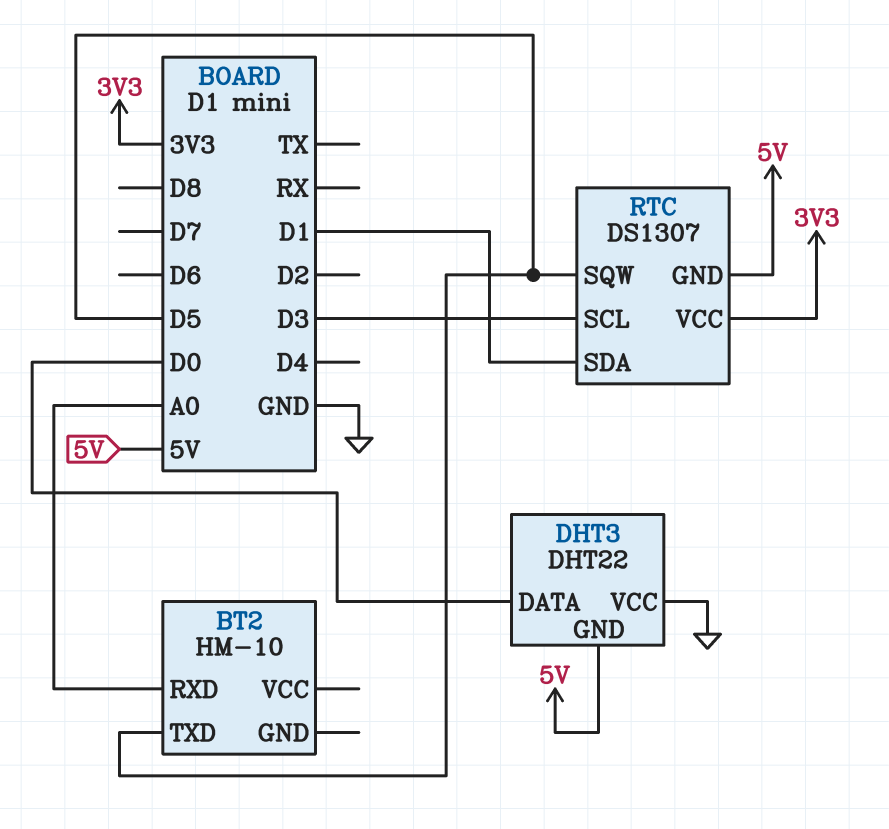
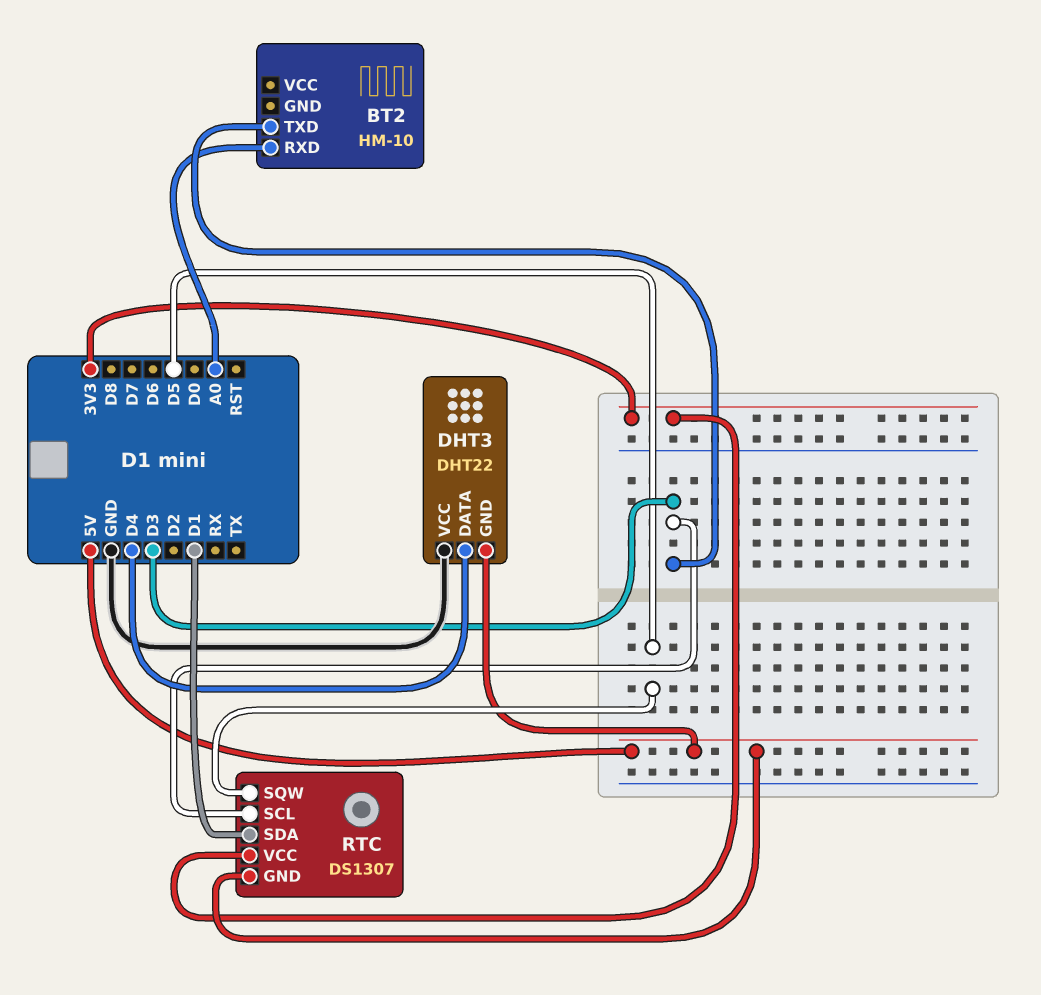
BT2 pin TXD: D5 -> D3
DHT3 pin DATA: D0 -> D4

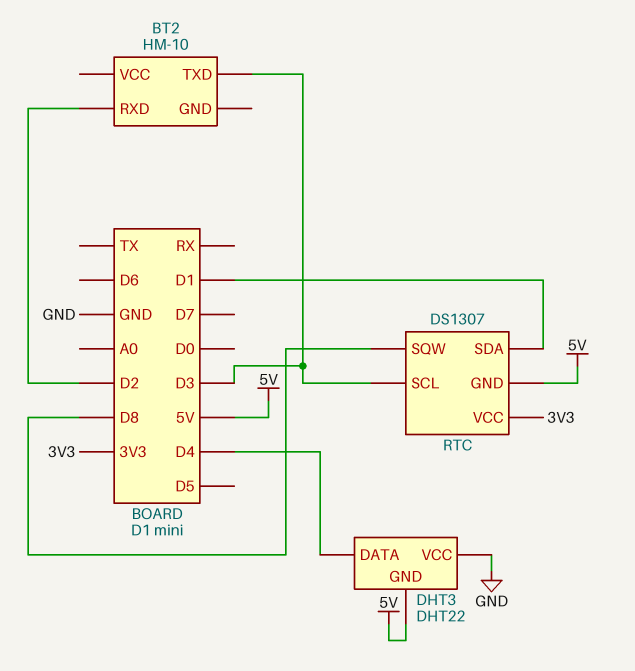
BT2 pin RXD: A0 -> D2
RTC pin SQW: D5 -> D8

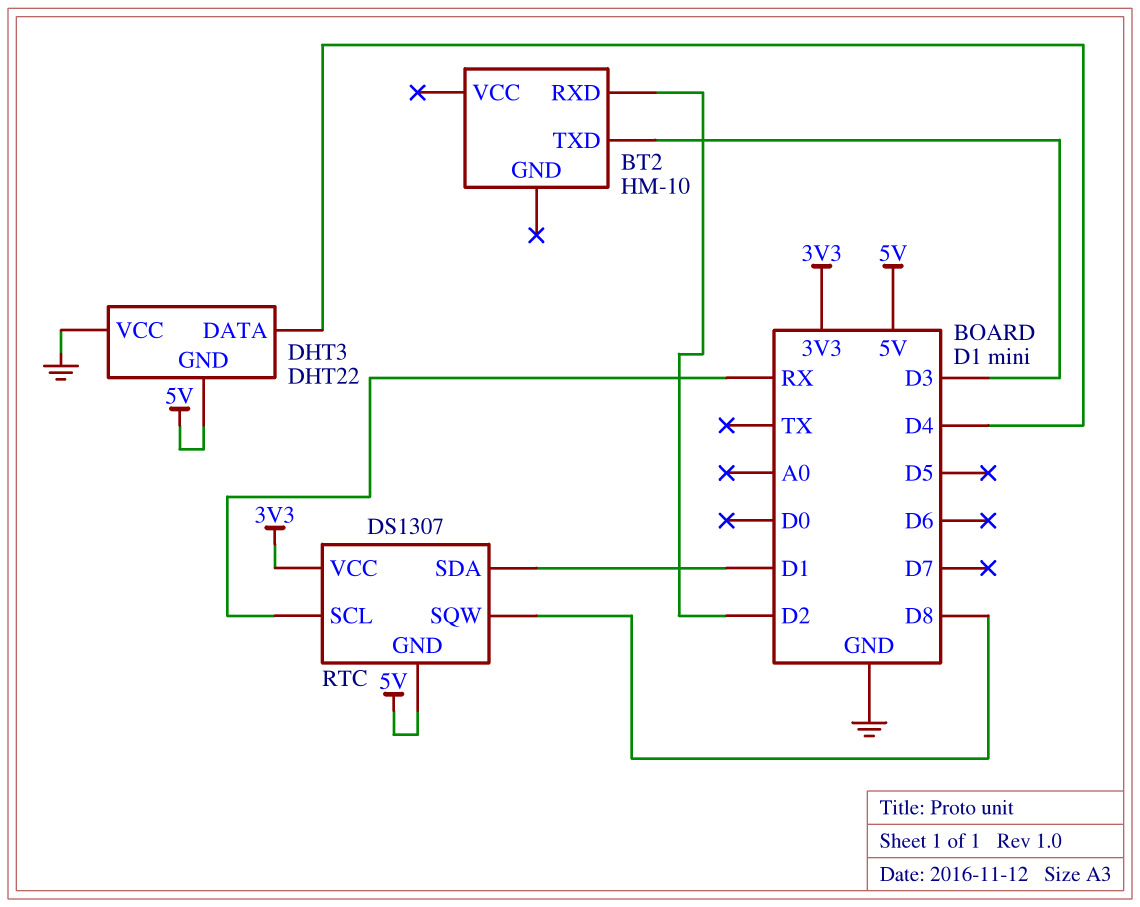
RTC pin SCL: D3 -> RX

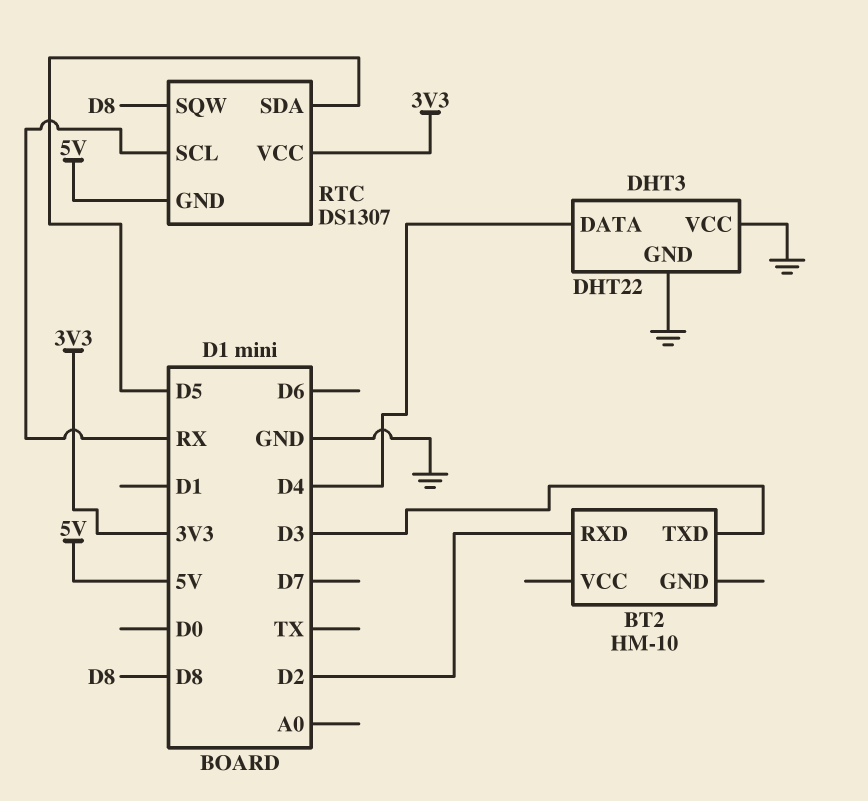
DHT3 pin GND: 5V -> GND
RTC pin SDA: D1 -> D5

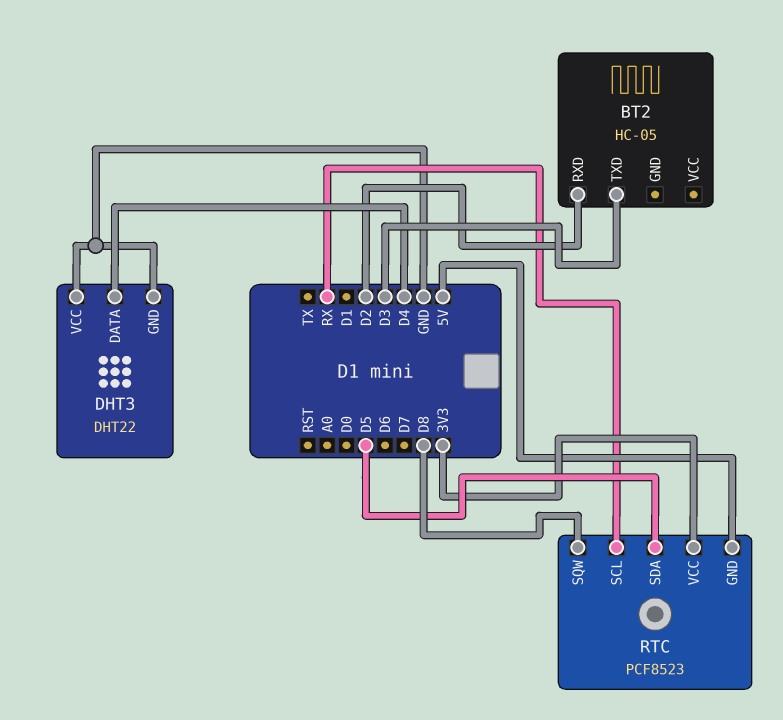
BT2: HM-10 -> HC-05
RTC: DS1307 -> PCF8523

